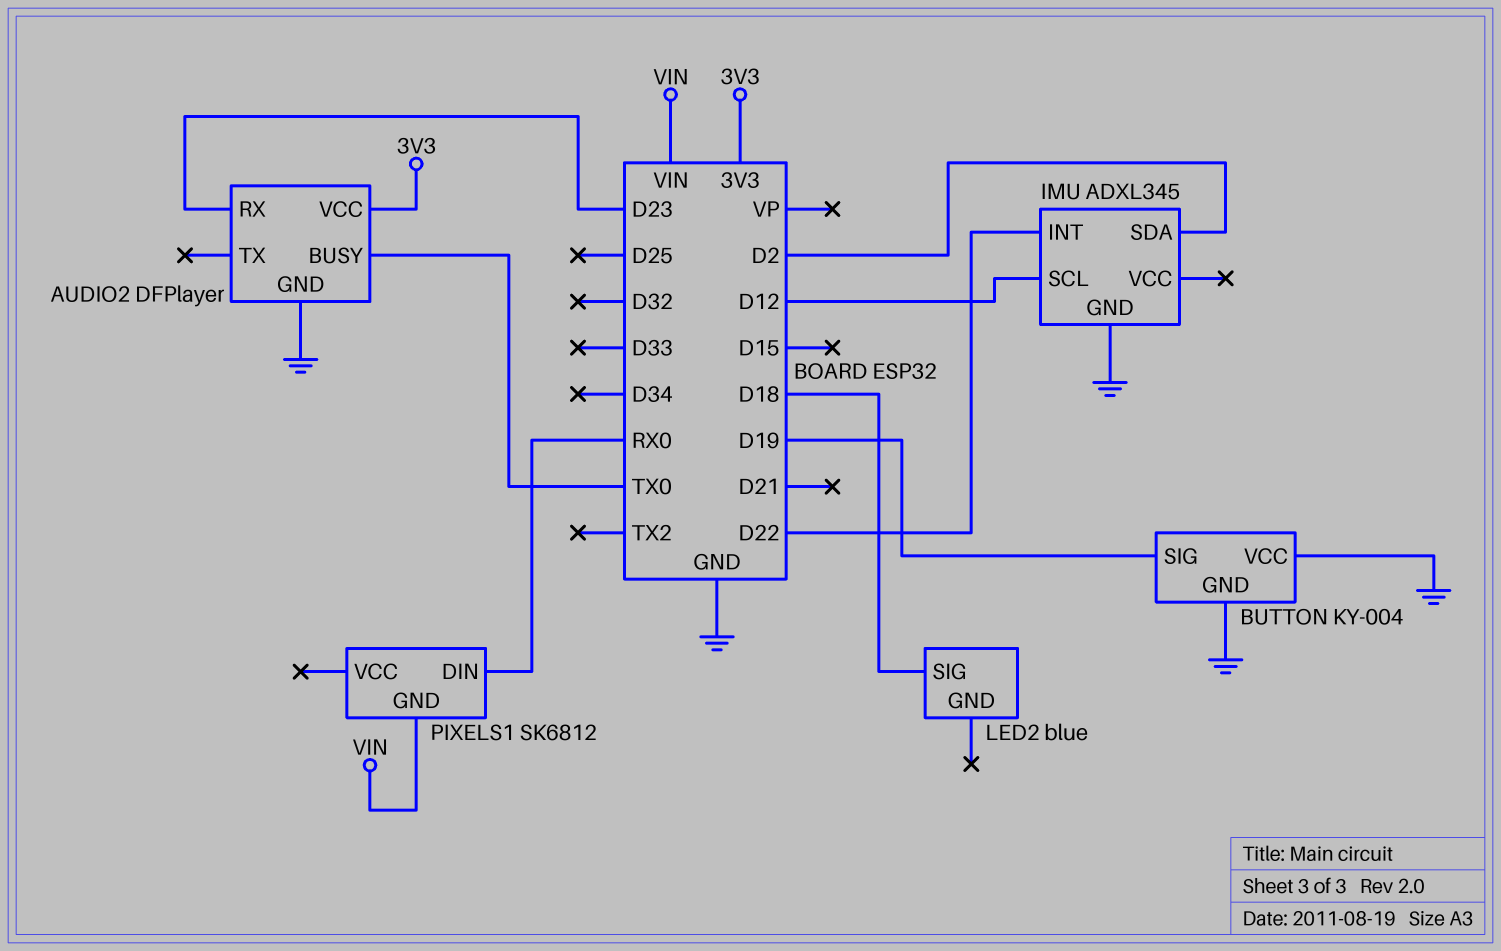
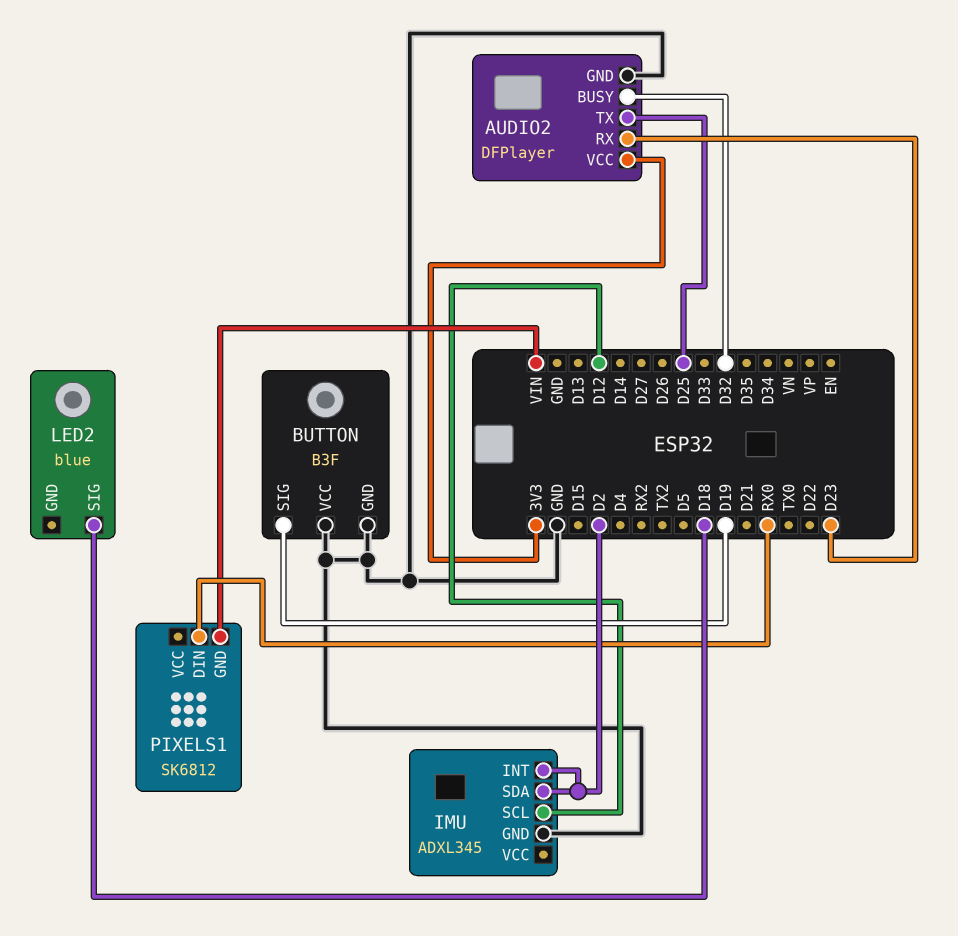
AUDIO2 pin BUSY: TX0 -> D32
AUDIO2 pin TX: none -> D25
BUTTON: KY-004 -> B3F
IMU pin INT: D22 -> D2

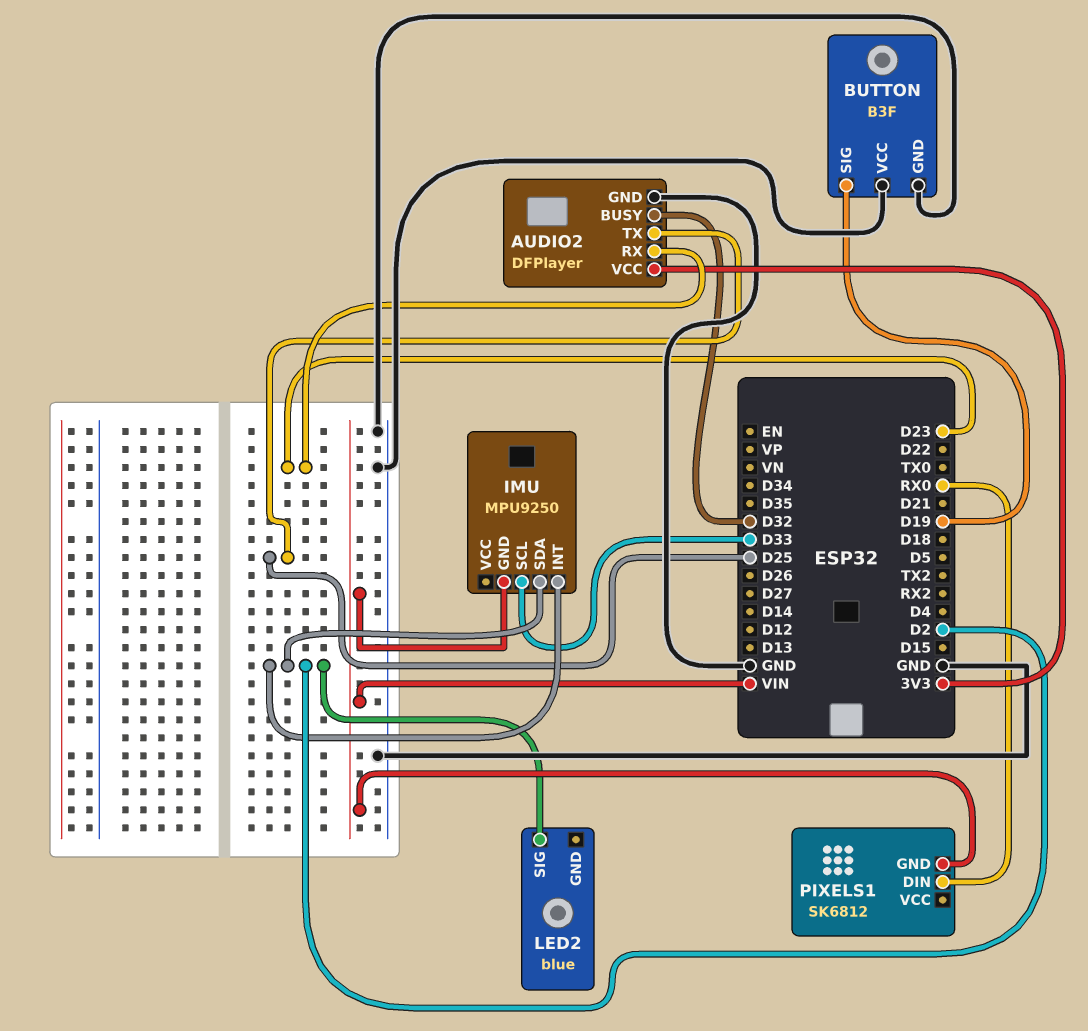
IMU: ADXL345 -> MPU9250
IMU pin GND: GND -> VIN
IMU pin SCL: D12 -> D33
LED2 pin SIG: D18 -> D2

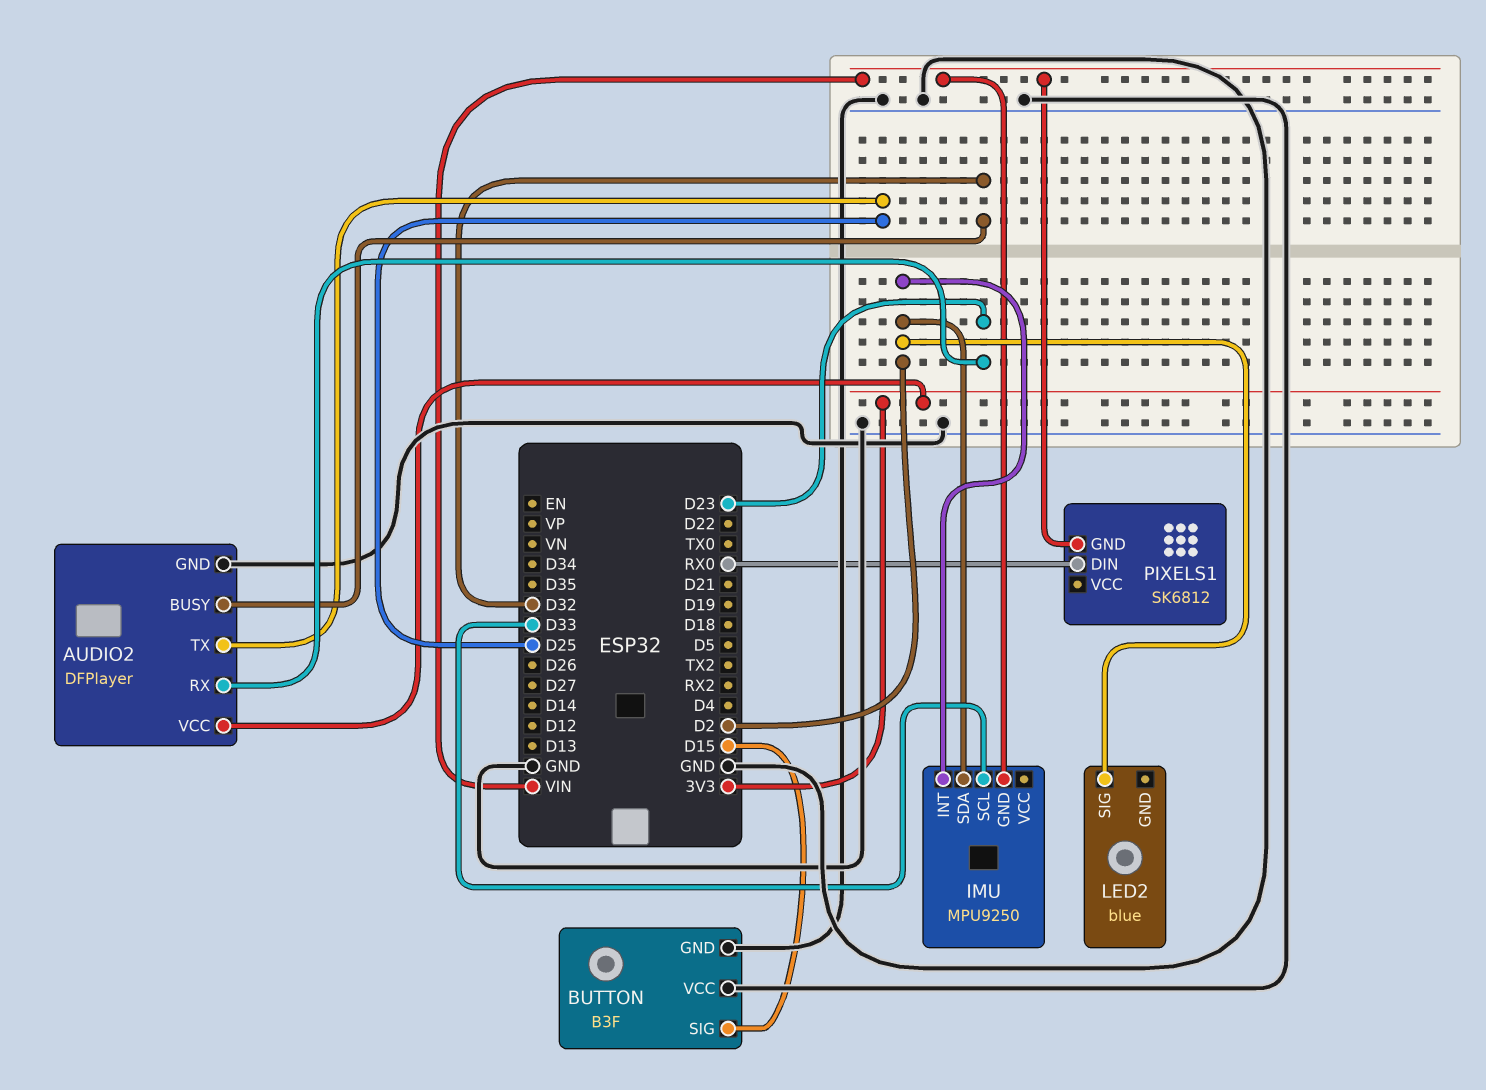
BUTTON pin SIG: D19 -> D15

